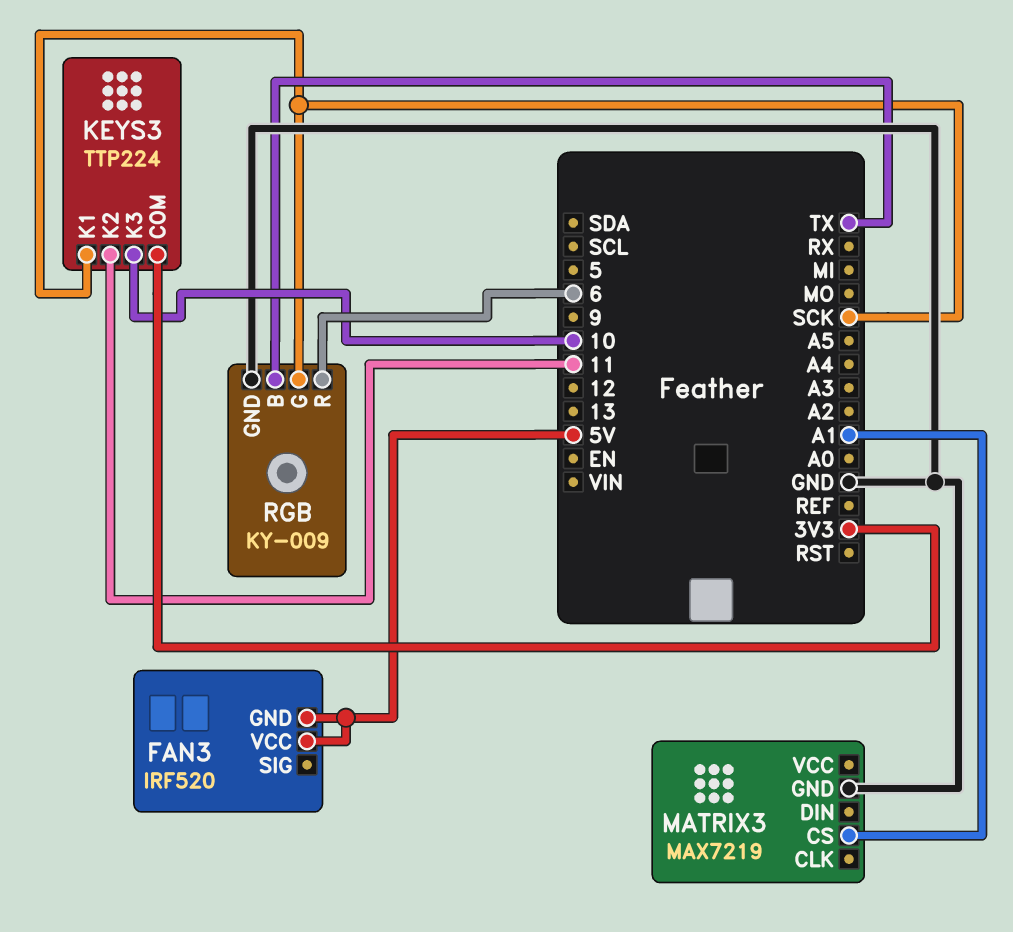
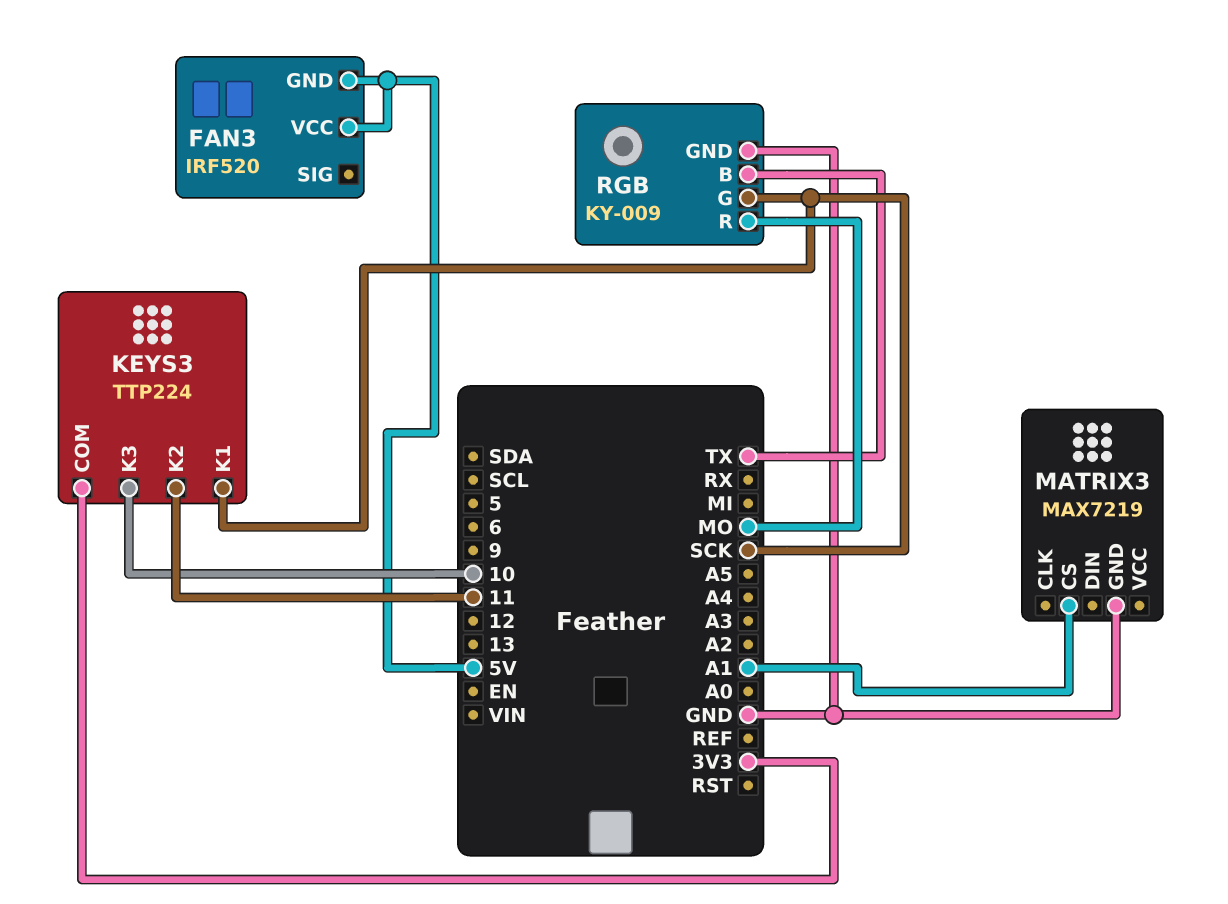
RGB pin R: 6 -> MO

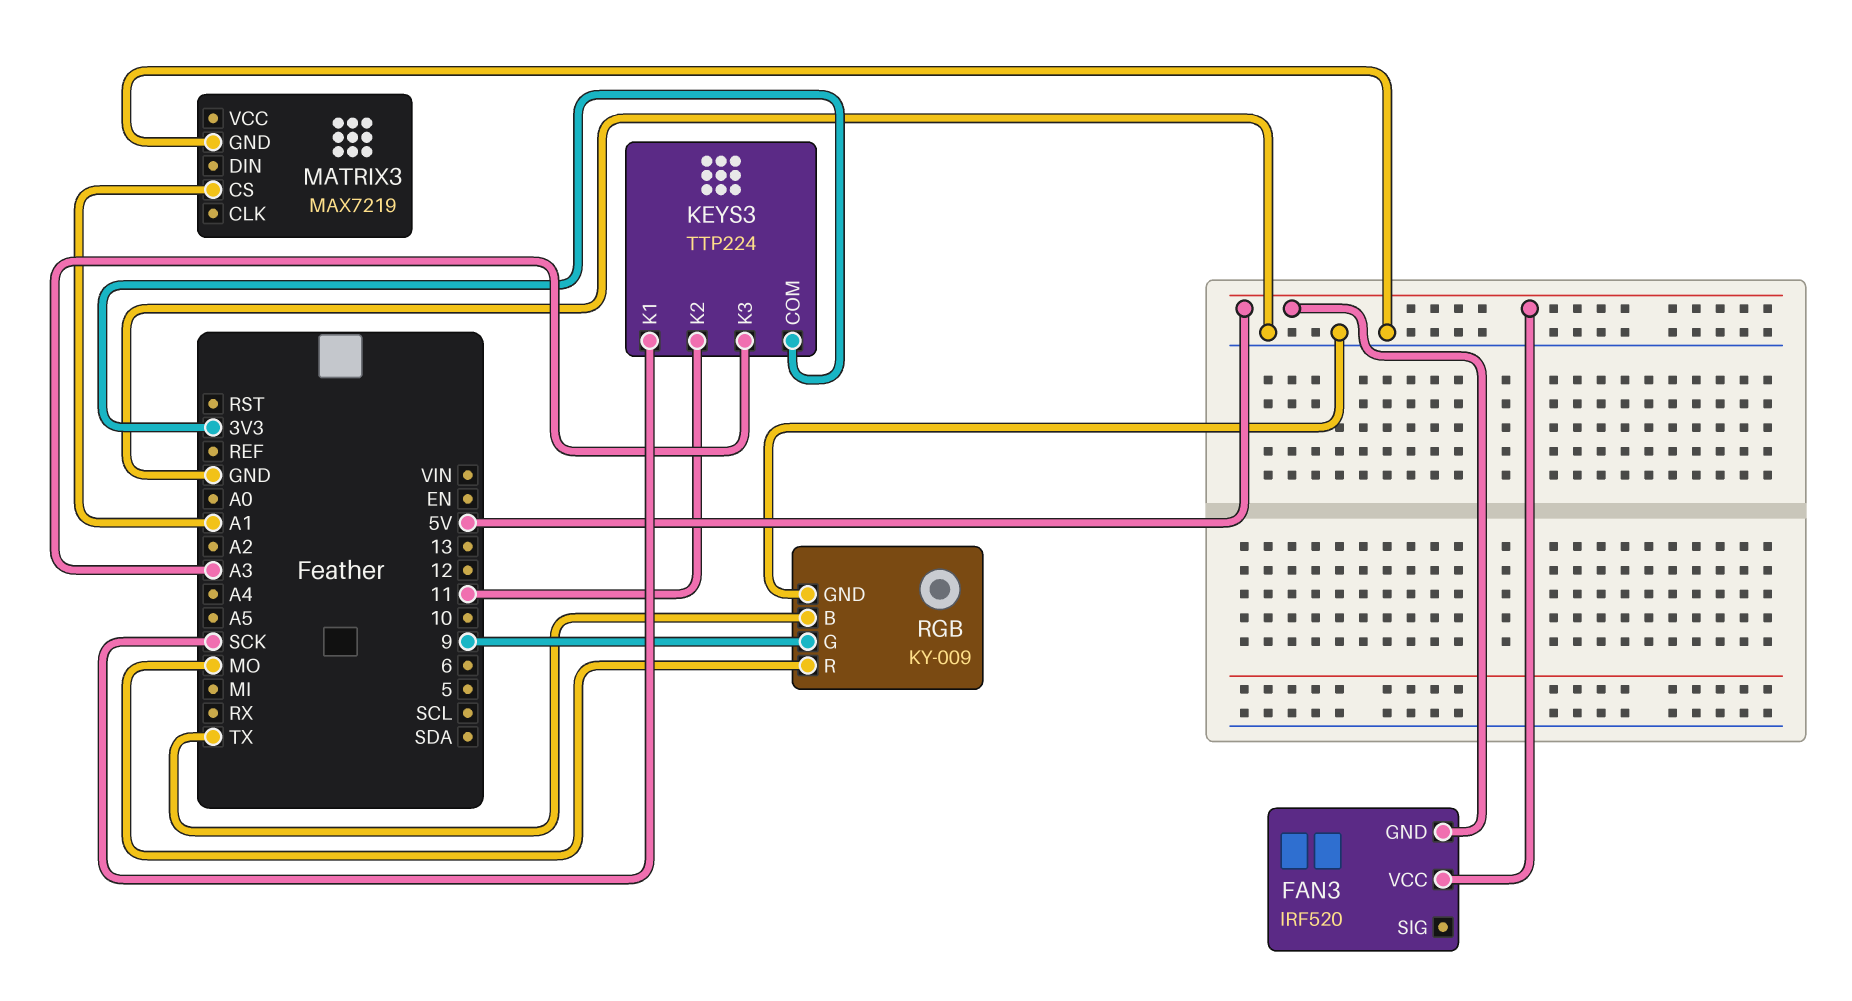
KEYS3 pin K3: 10 -> A3
RGB pin G: SCK -> 9

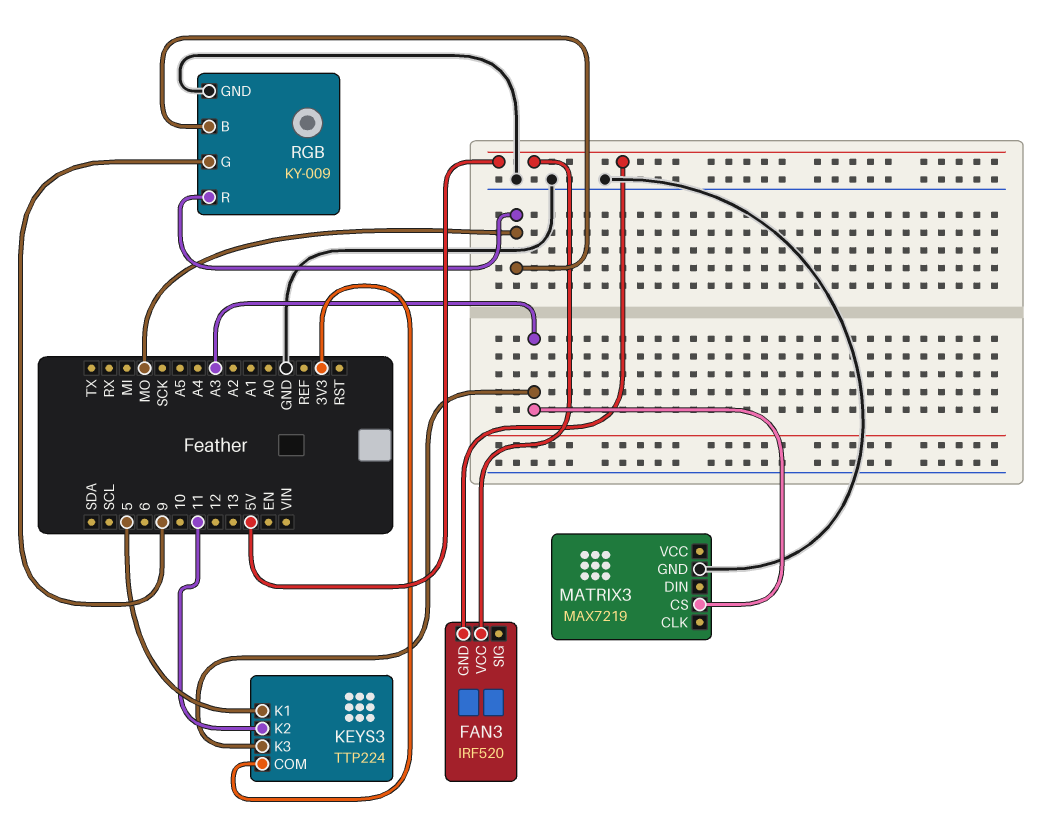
KEYS3 pin K1: SCK -> 5
MATRIX3 pin CS: A1 -> A3
RGB pin B: TX -> MO

